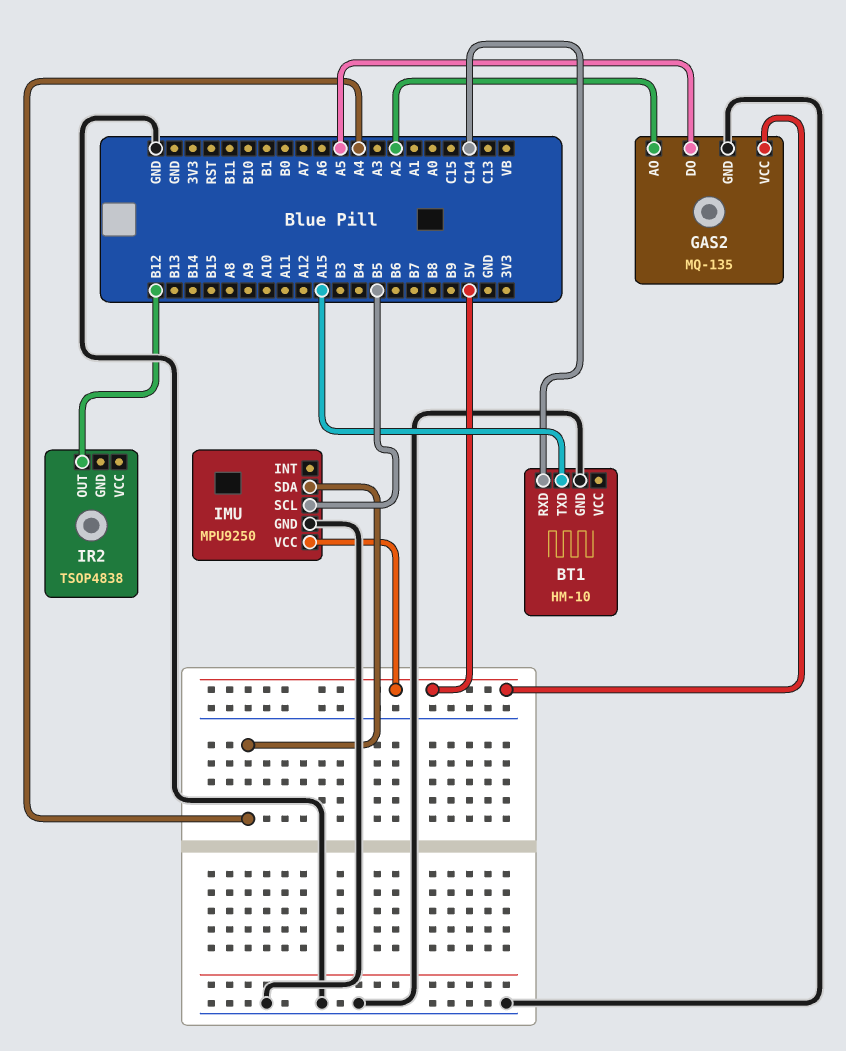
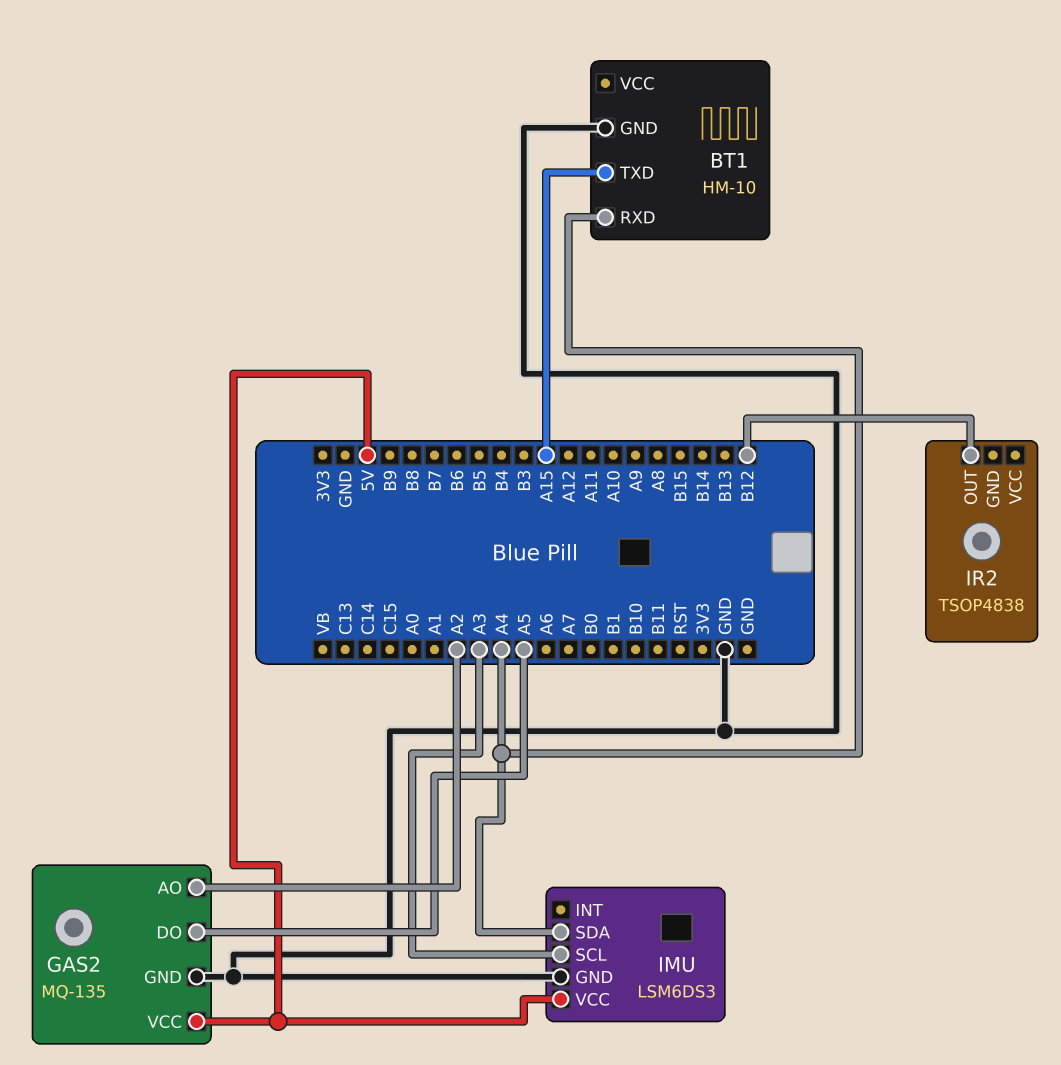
BT1 pin RXD: C14 -> A4
IMU: MPU9250 -> LSM6DS3
IMU pin SCL: B5 -> A3

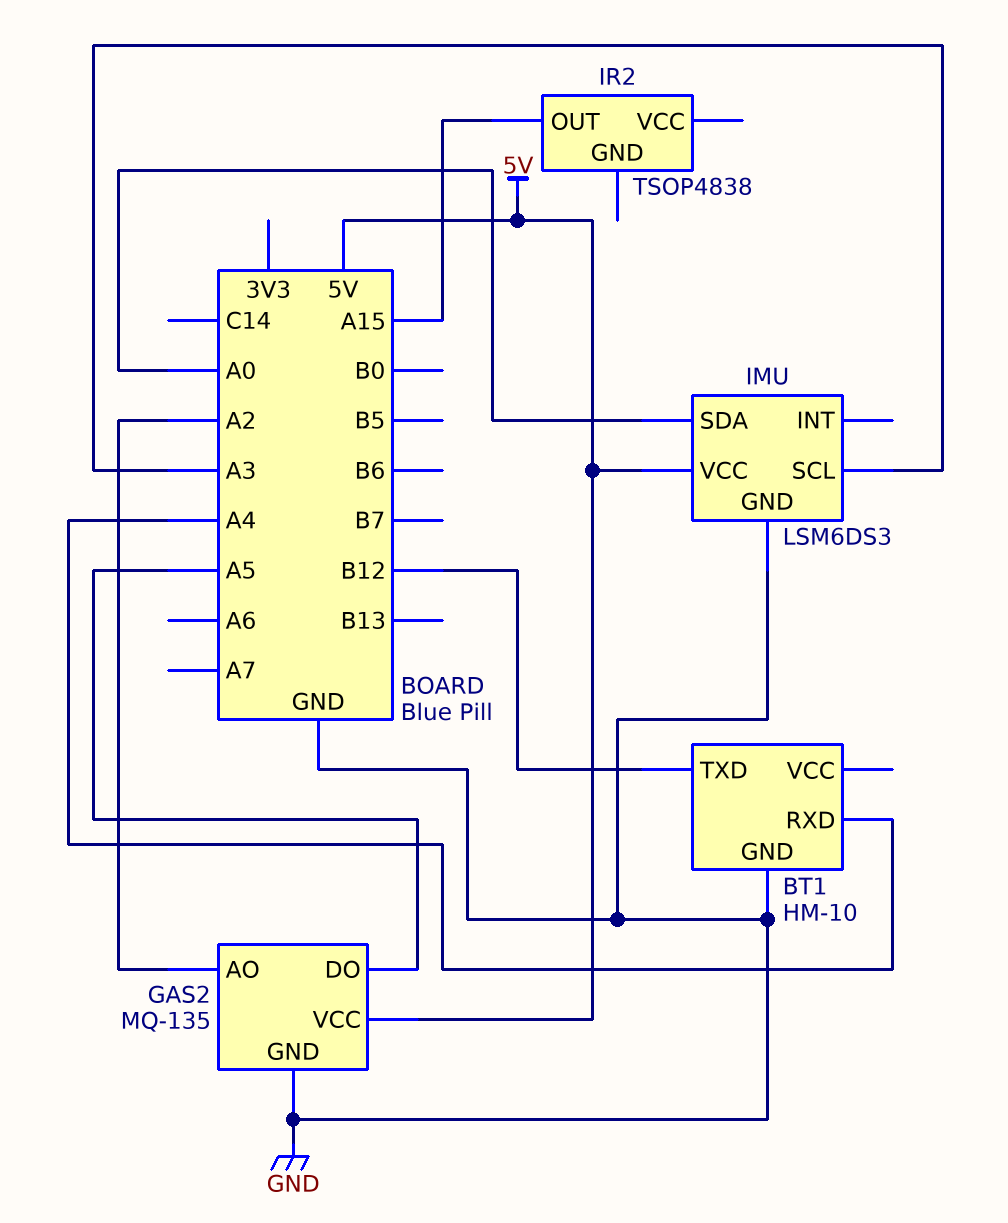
BT1 pin TXD: A15 -> B12
IMU pin SDA: A4 -> A0
IR2 pin OUT: B12 -> A15

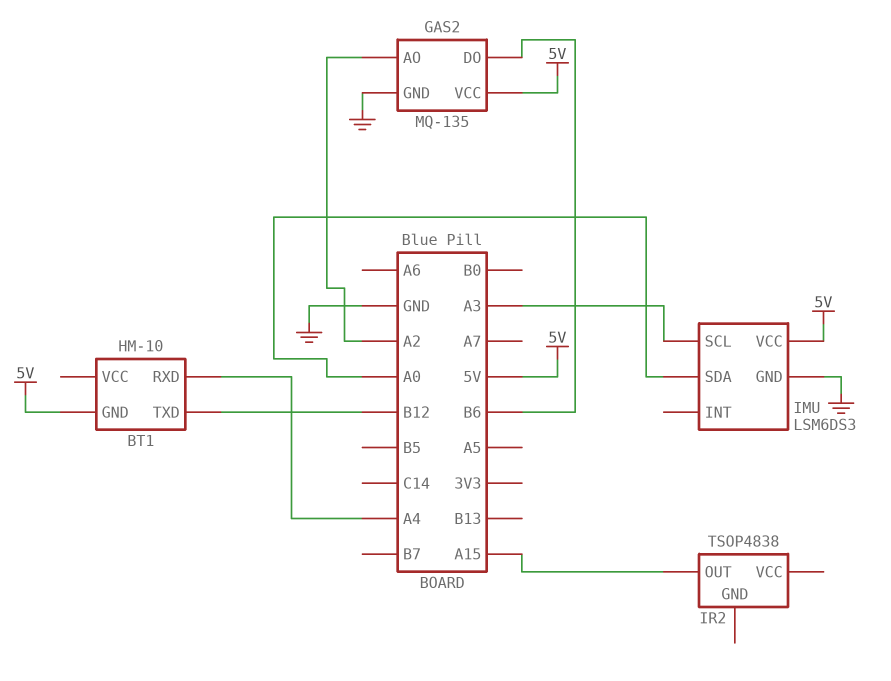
BT1 pin GND: GND -> 5V
GAS2 pin DO: A5 -> B6

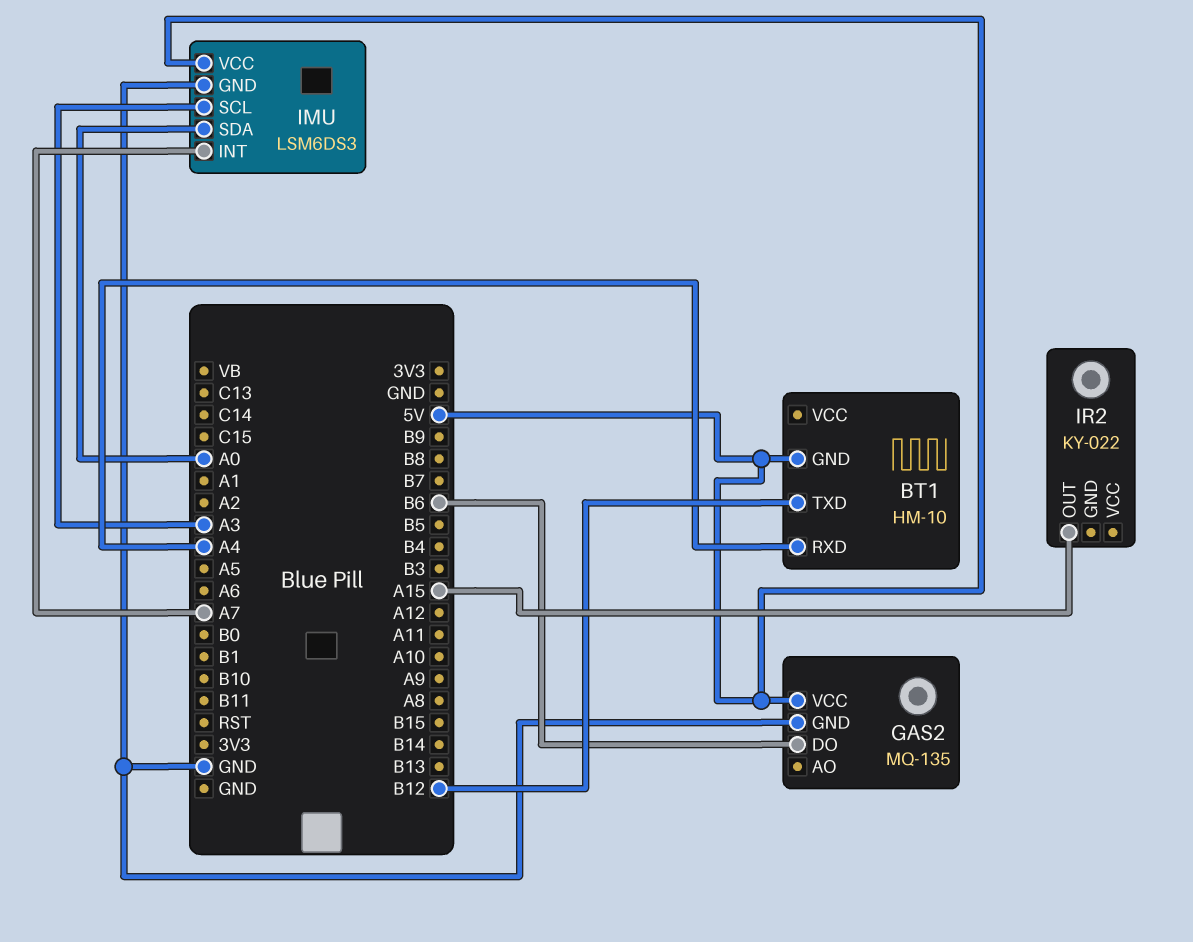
GAS2 pin AO: A2 -> none
IMU pin INT: none -> A7
IR2: TSOP4838 -> KY-022

